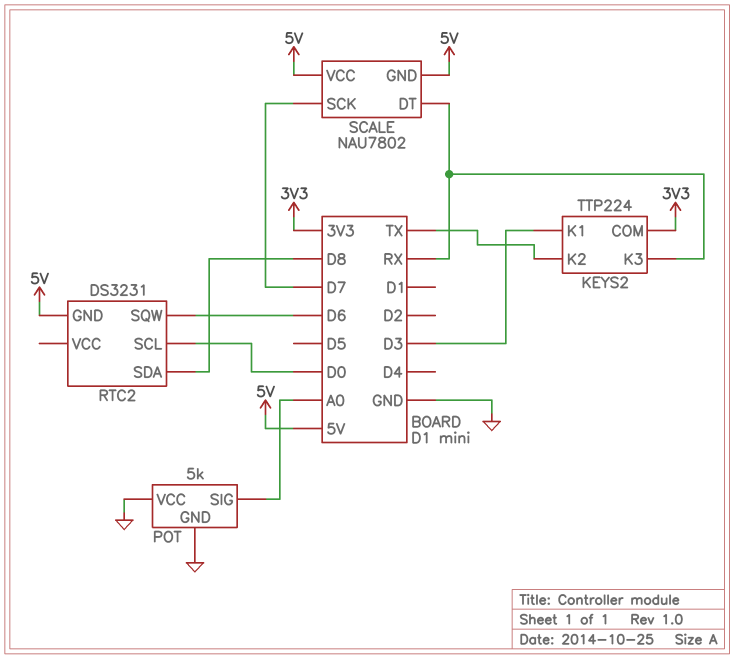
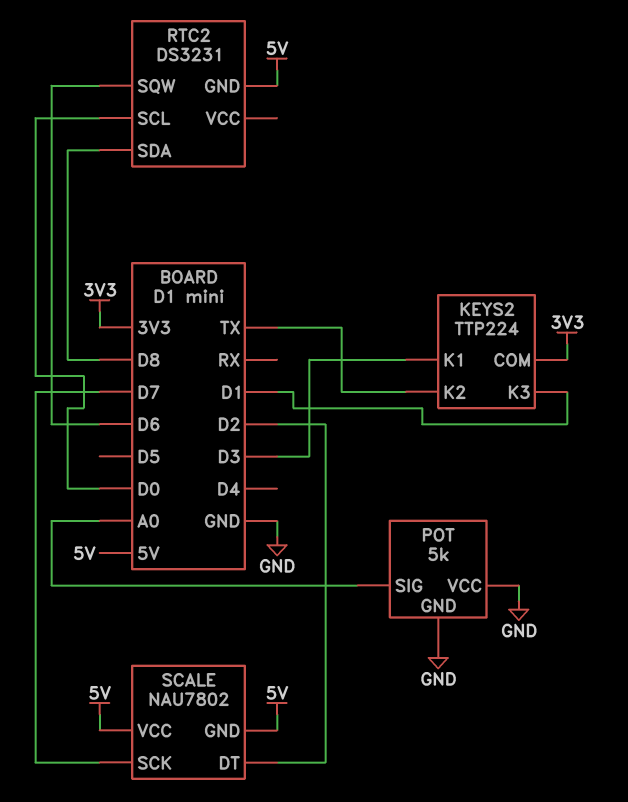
KEYS2 pin K3: RX -> D1
SCALE pin DT: RX -> D2

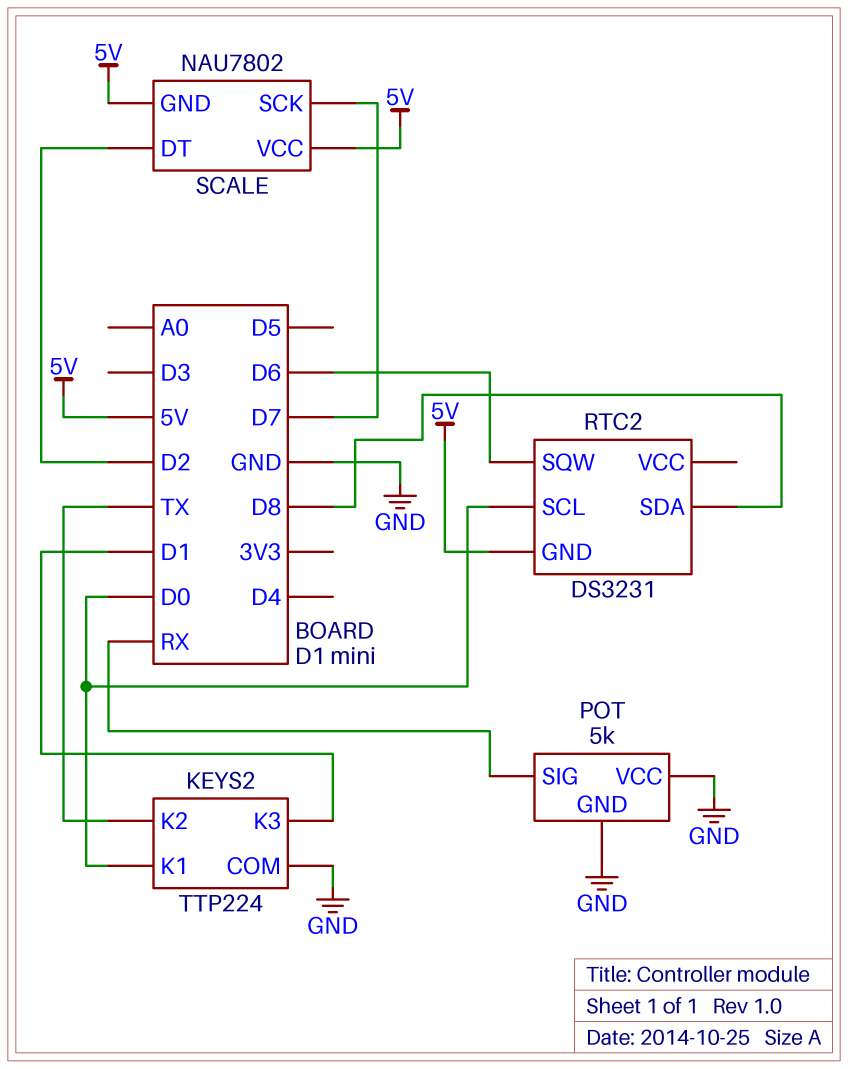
KEYS2 pin COM: 3V3 -> GND
KEYS2 pin K1: D3 -> D0
POT pin SIG: A0 -> RX

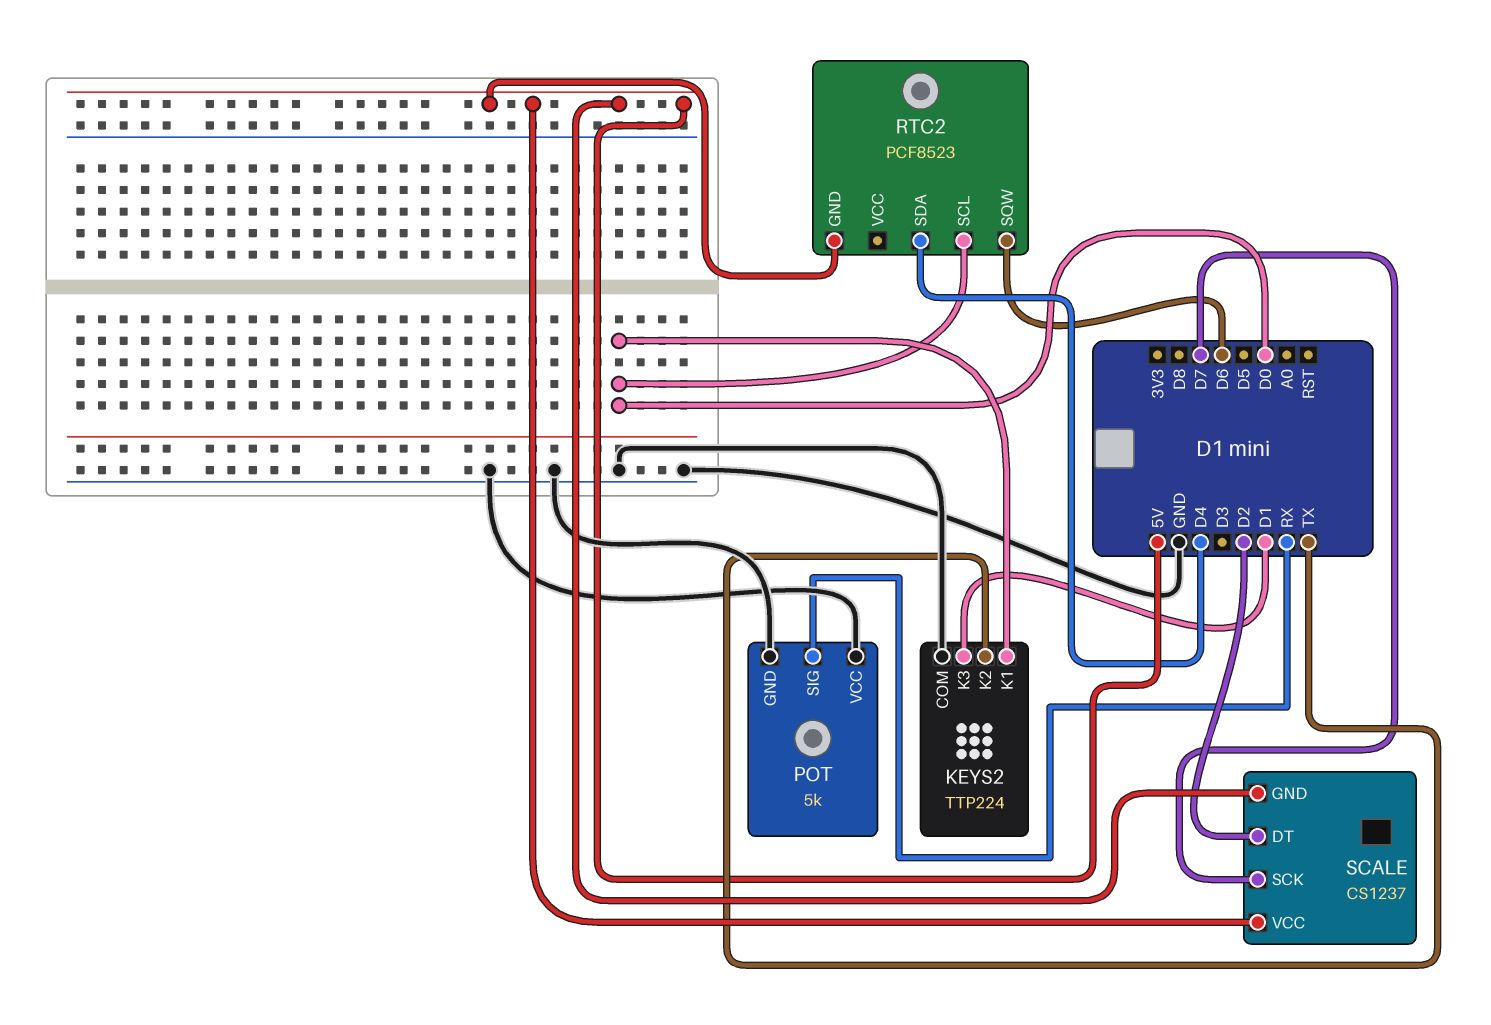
RTC2: DS3231 -> PCF8523
RTC2 pin SDA: D8 -> D4
SCALE: NAU7802 -> CS1237

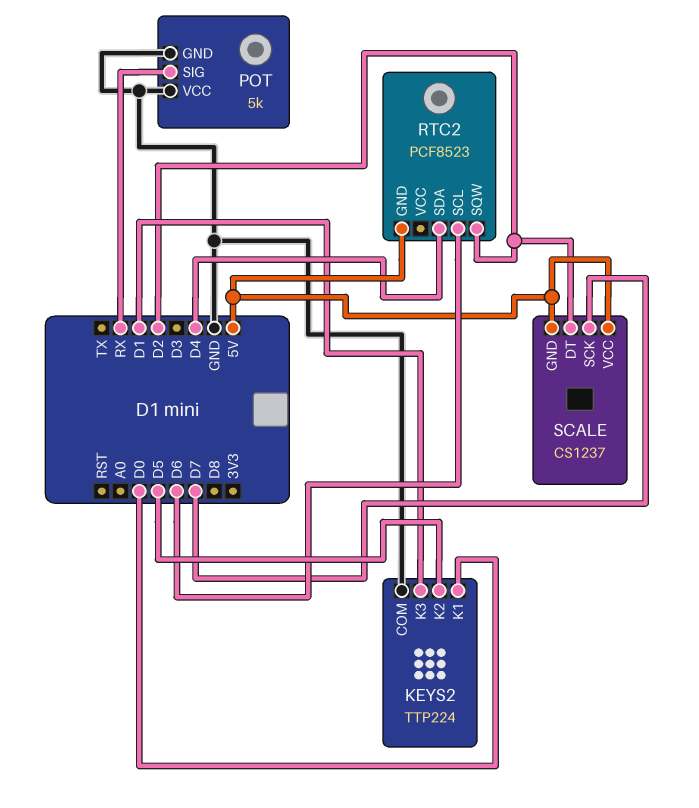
KEYS2 pin K2: TX -> D5
RTC2 pin SCL: D0 -> D6
RTC2 pin SQW: D6 -> D2

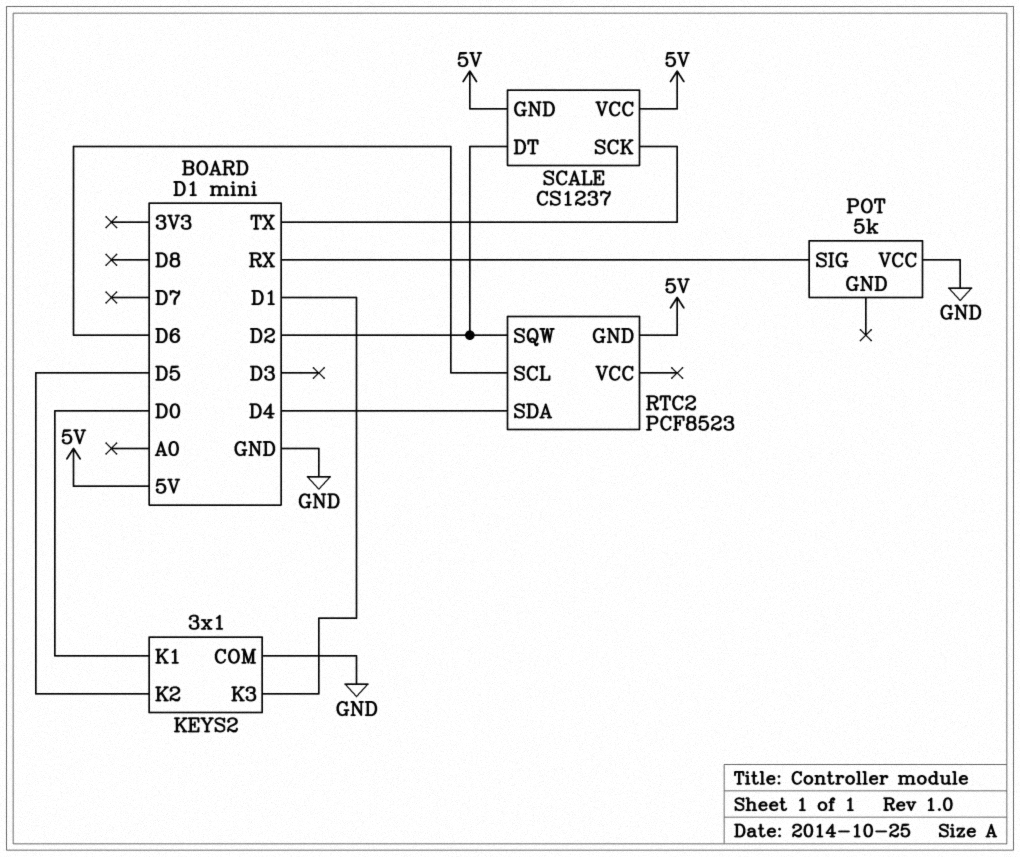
KEYS2: TTP224 -> 3x1
POT pin GND: GND -> none
SCALE pin SCK: D7 -> TX

